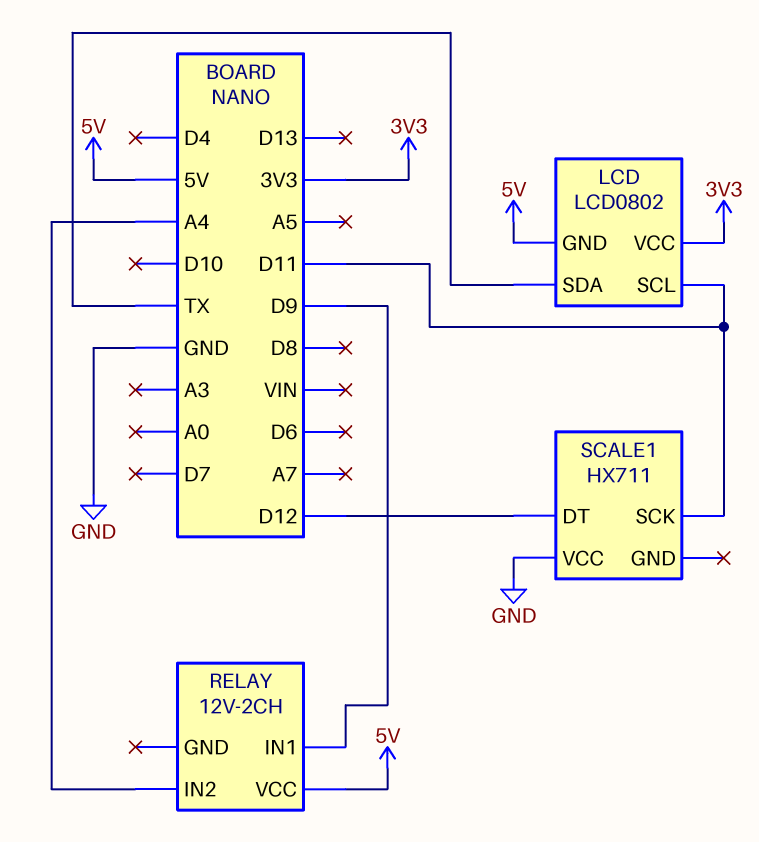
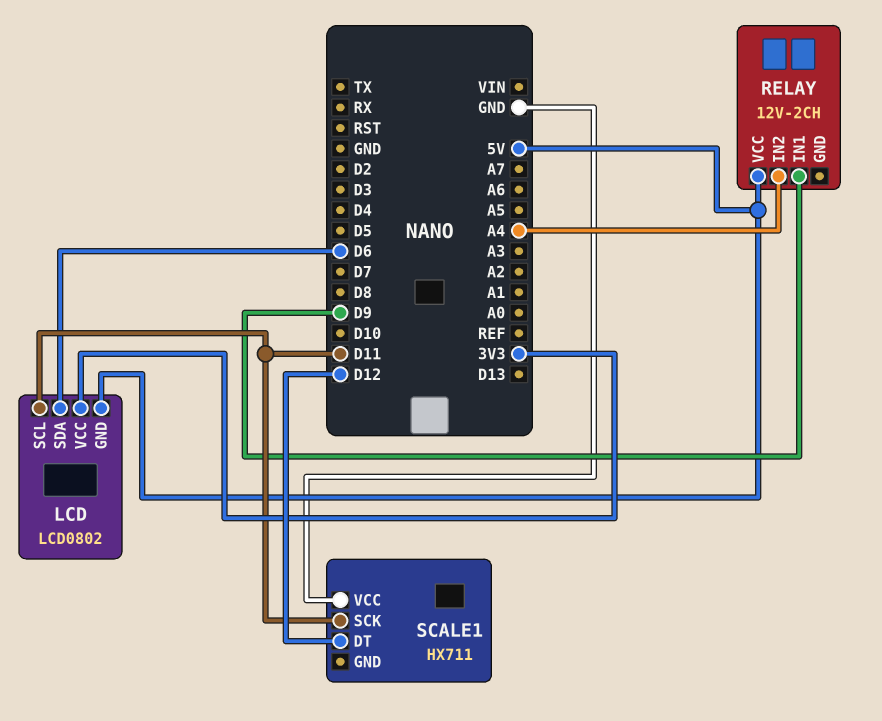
LCD pin SDA: TX -> D6

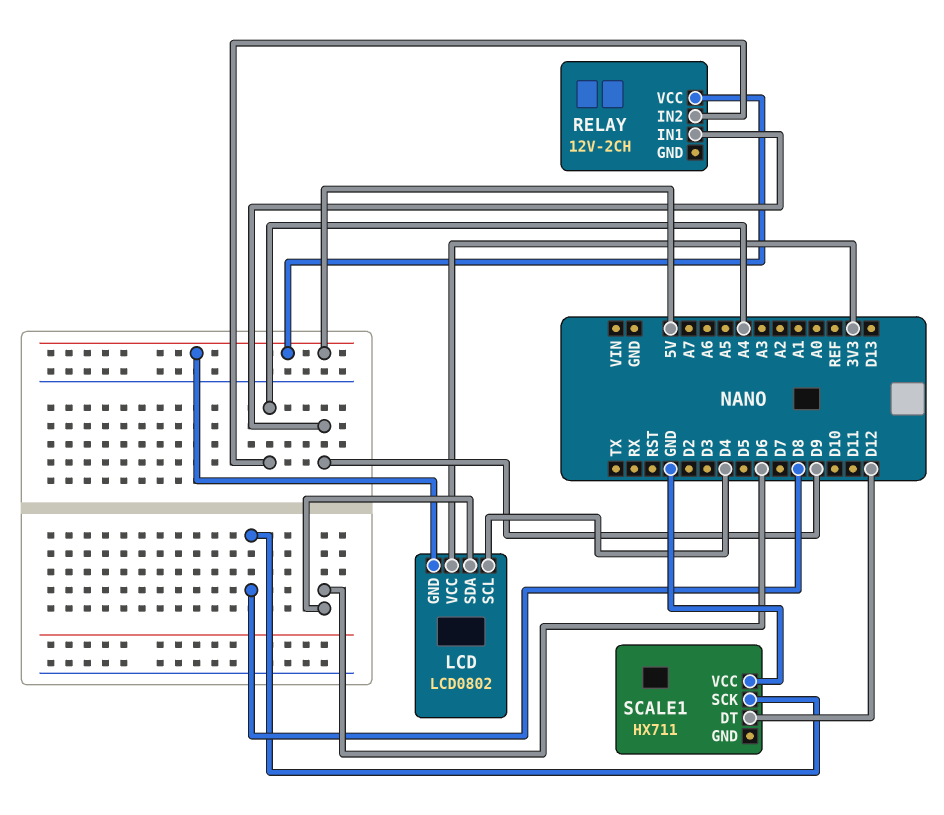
LCD pin SCL: D11 -> D4
SCALE1 pin SCK: D11 -> D8

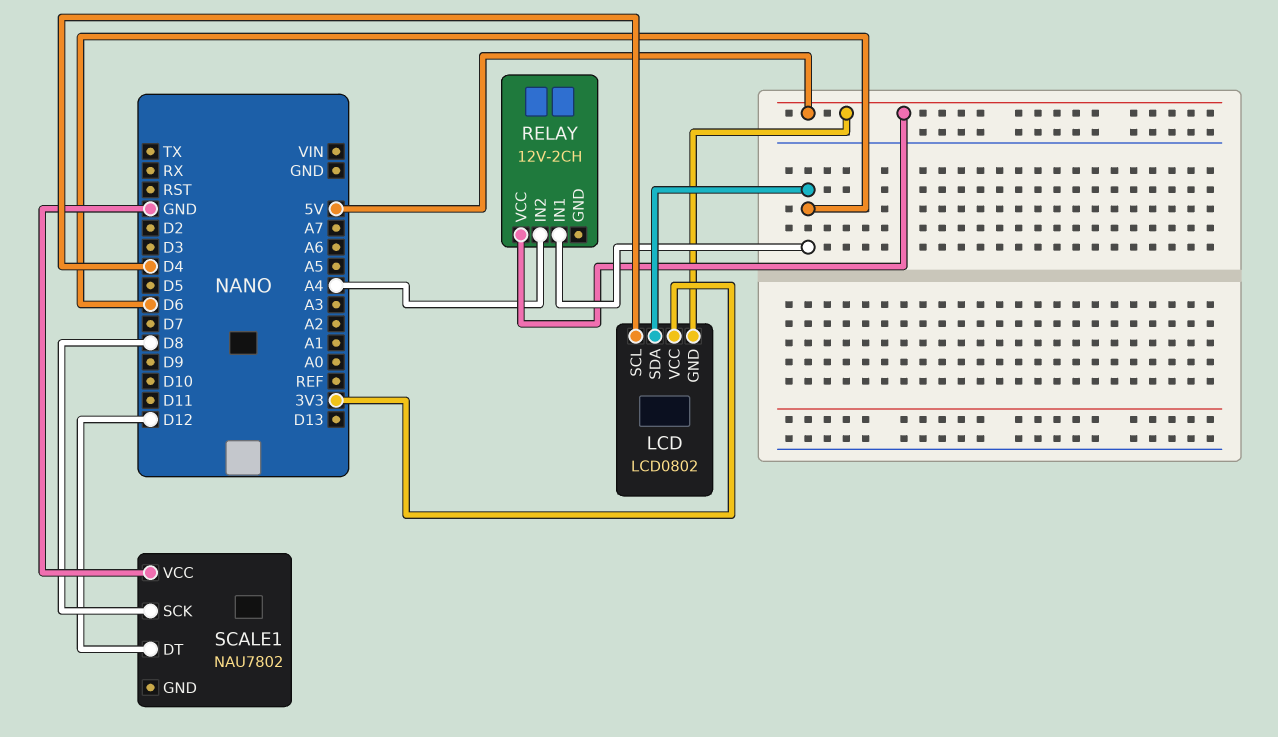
RELAY pin IN1: D9 -> D6
SCALE1: HX711 -> NAU7802

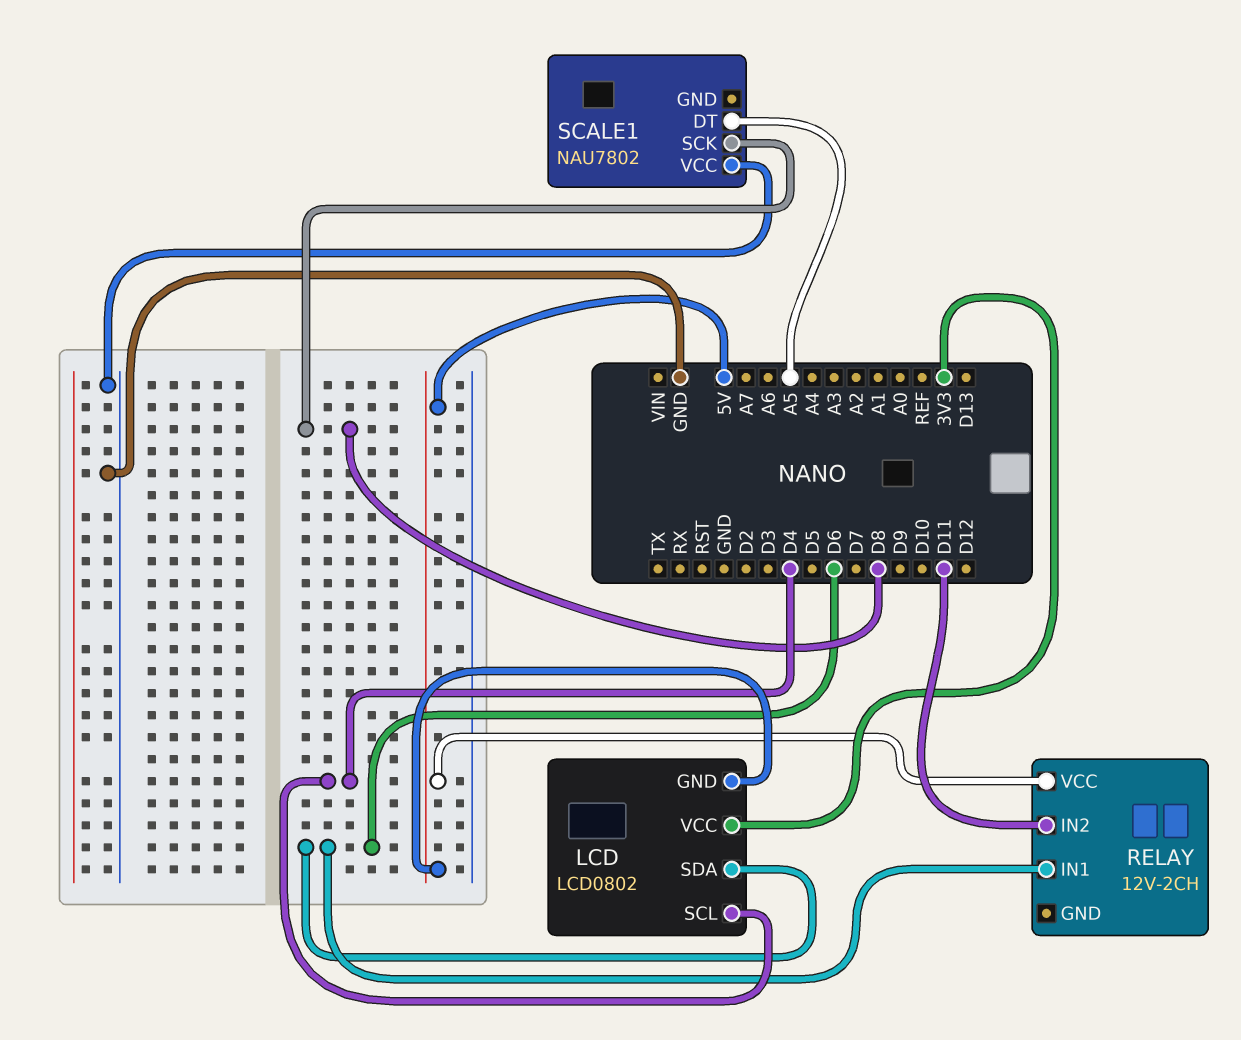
RELAY pin IN2: A4 -> D11
SCALE1 pin DT: D12 -> A5

